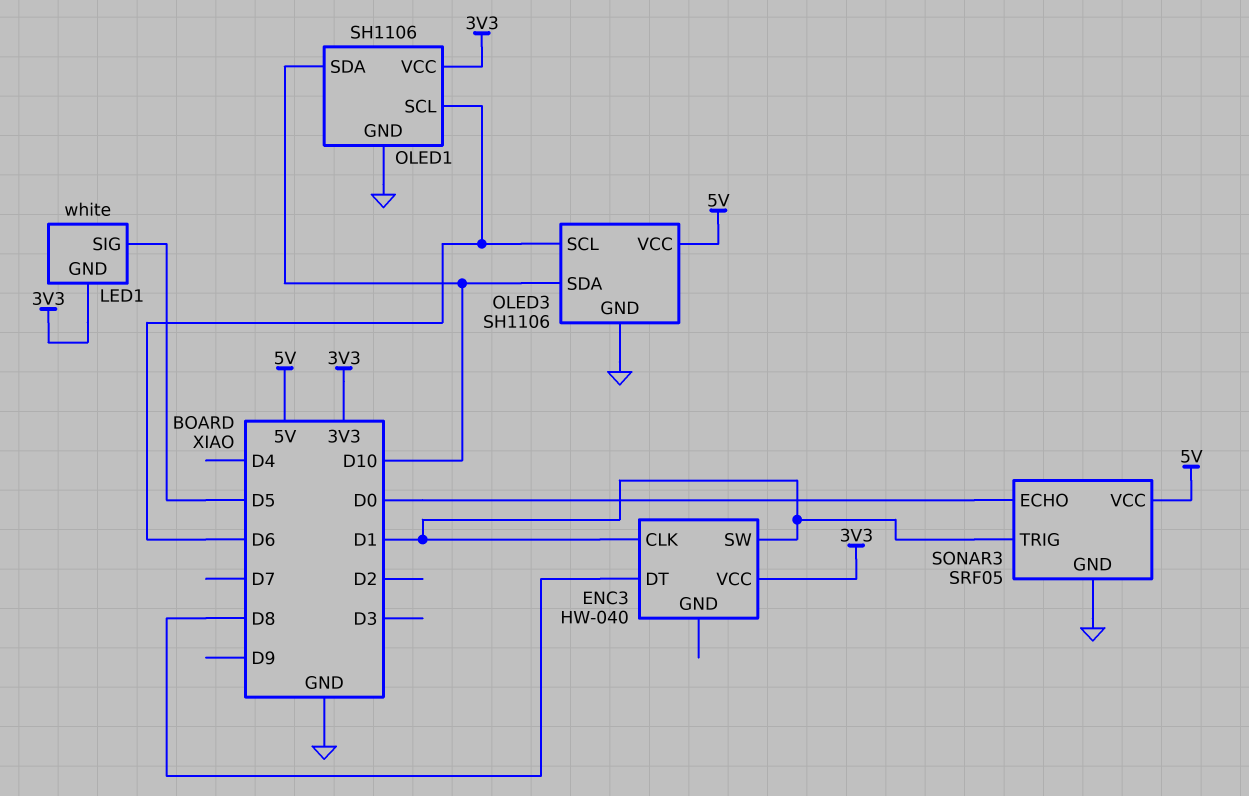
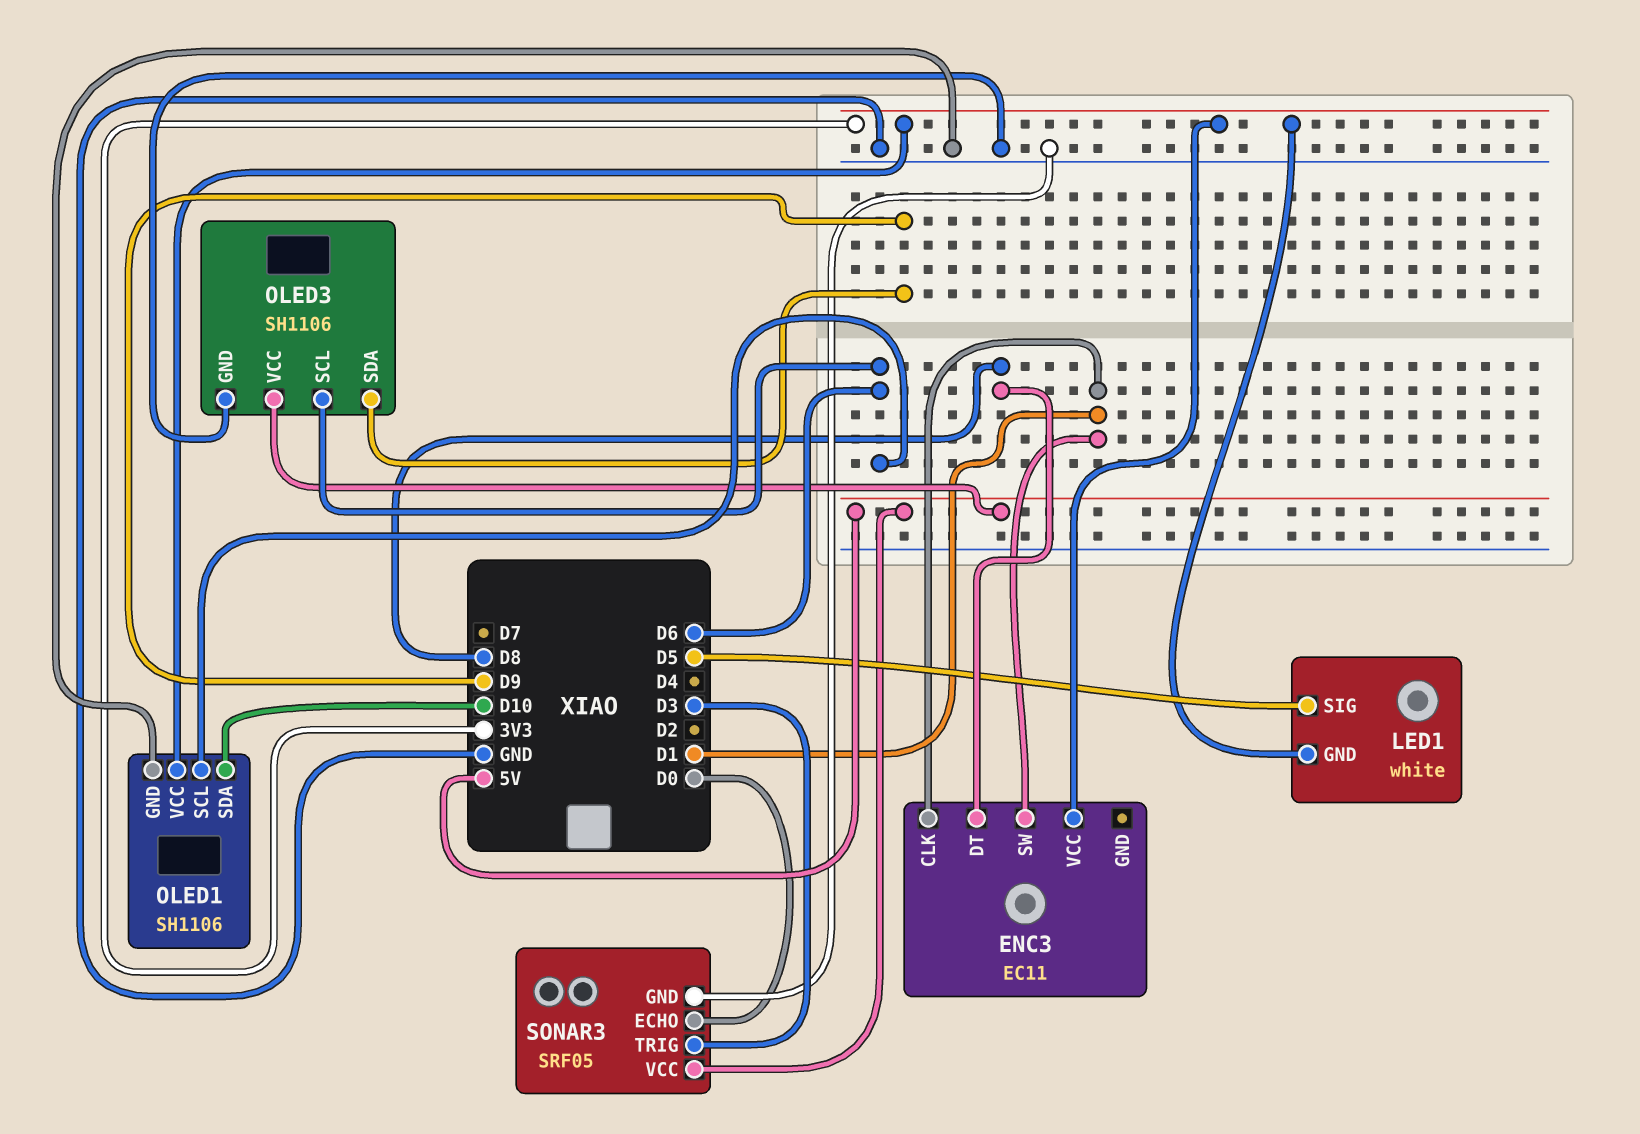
ENC3: HW-040 -> EC11
OLED3 pin SDA: D10 -> D9
SONAR3 pin TRIG: D1 -> D3

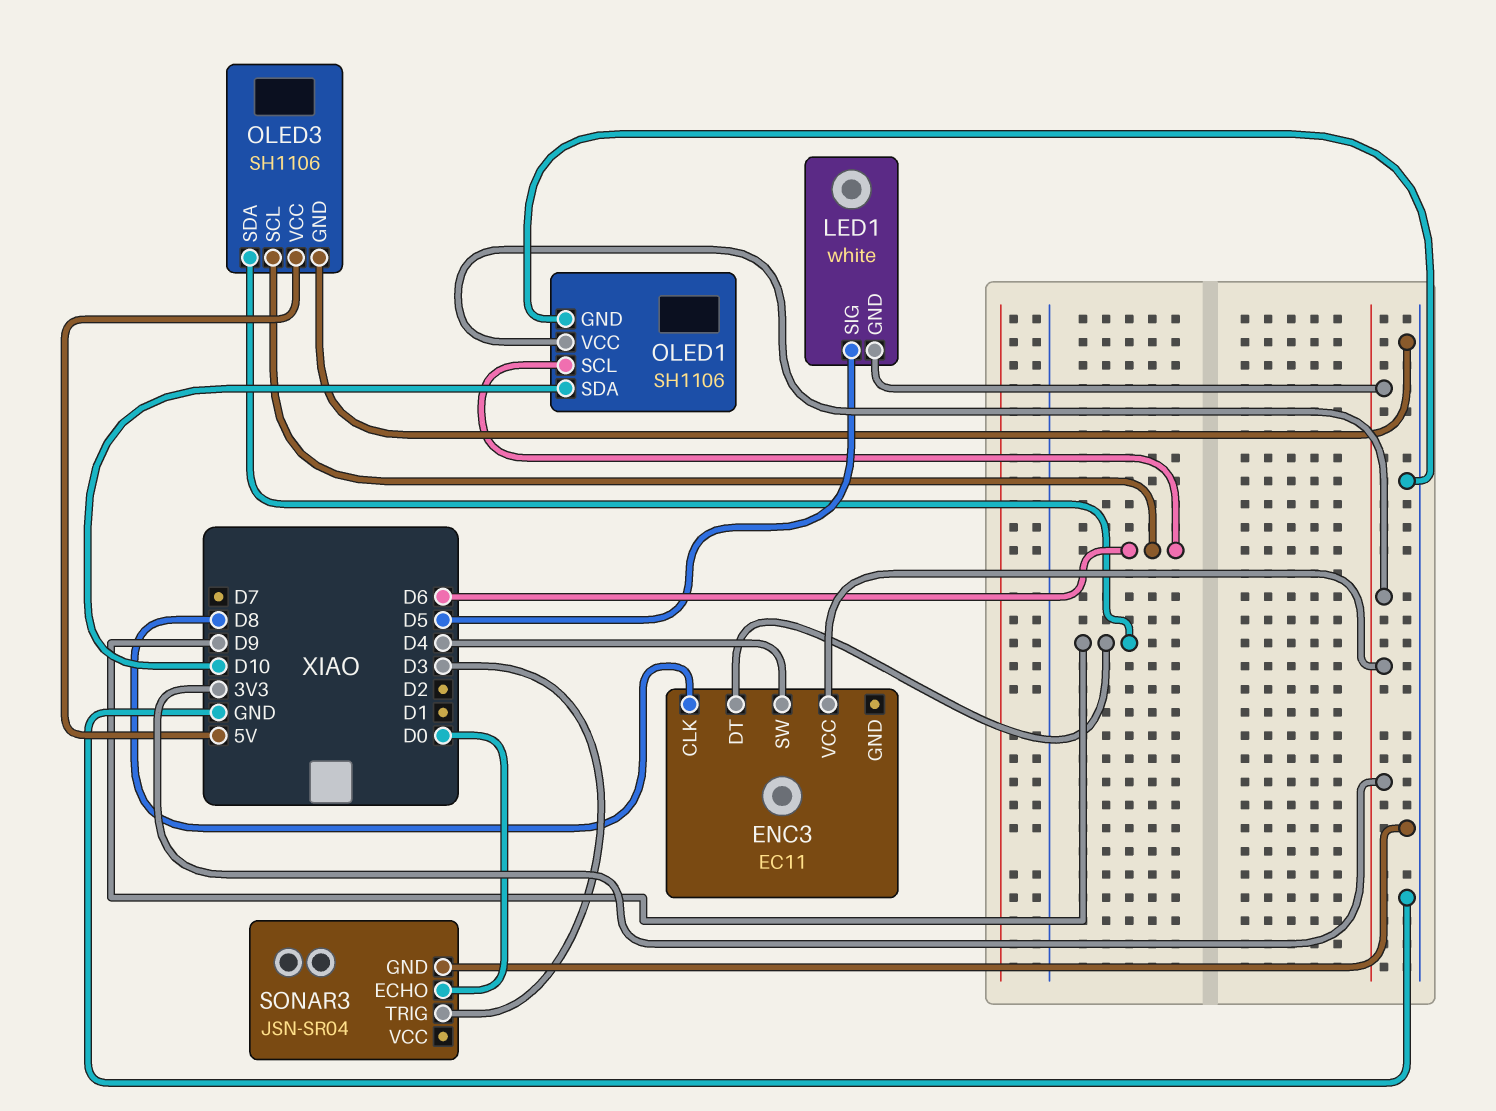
ENC3 pin CLK: D1 -> D8
ENC3 pin DT: D8 -> D9
ENC3 pin SW: D1 -> D4
SONAR3: SRF05 -> JSN-SR04
SONAR3 pin VCC: 5V -> none

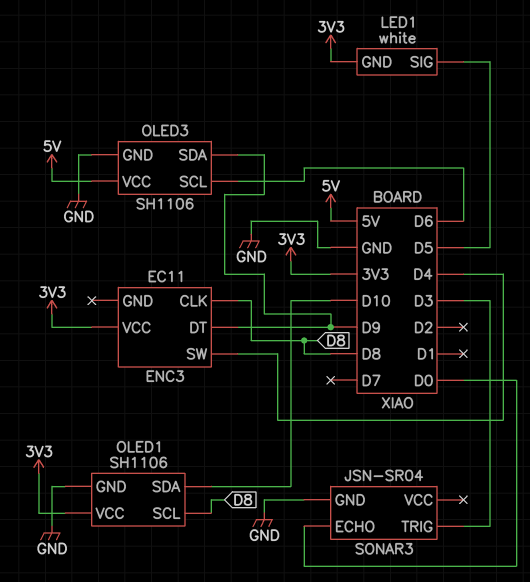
OLED1 pin SCL: D6 -> D8

